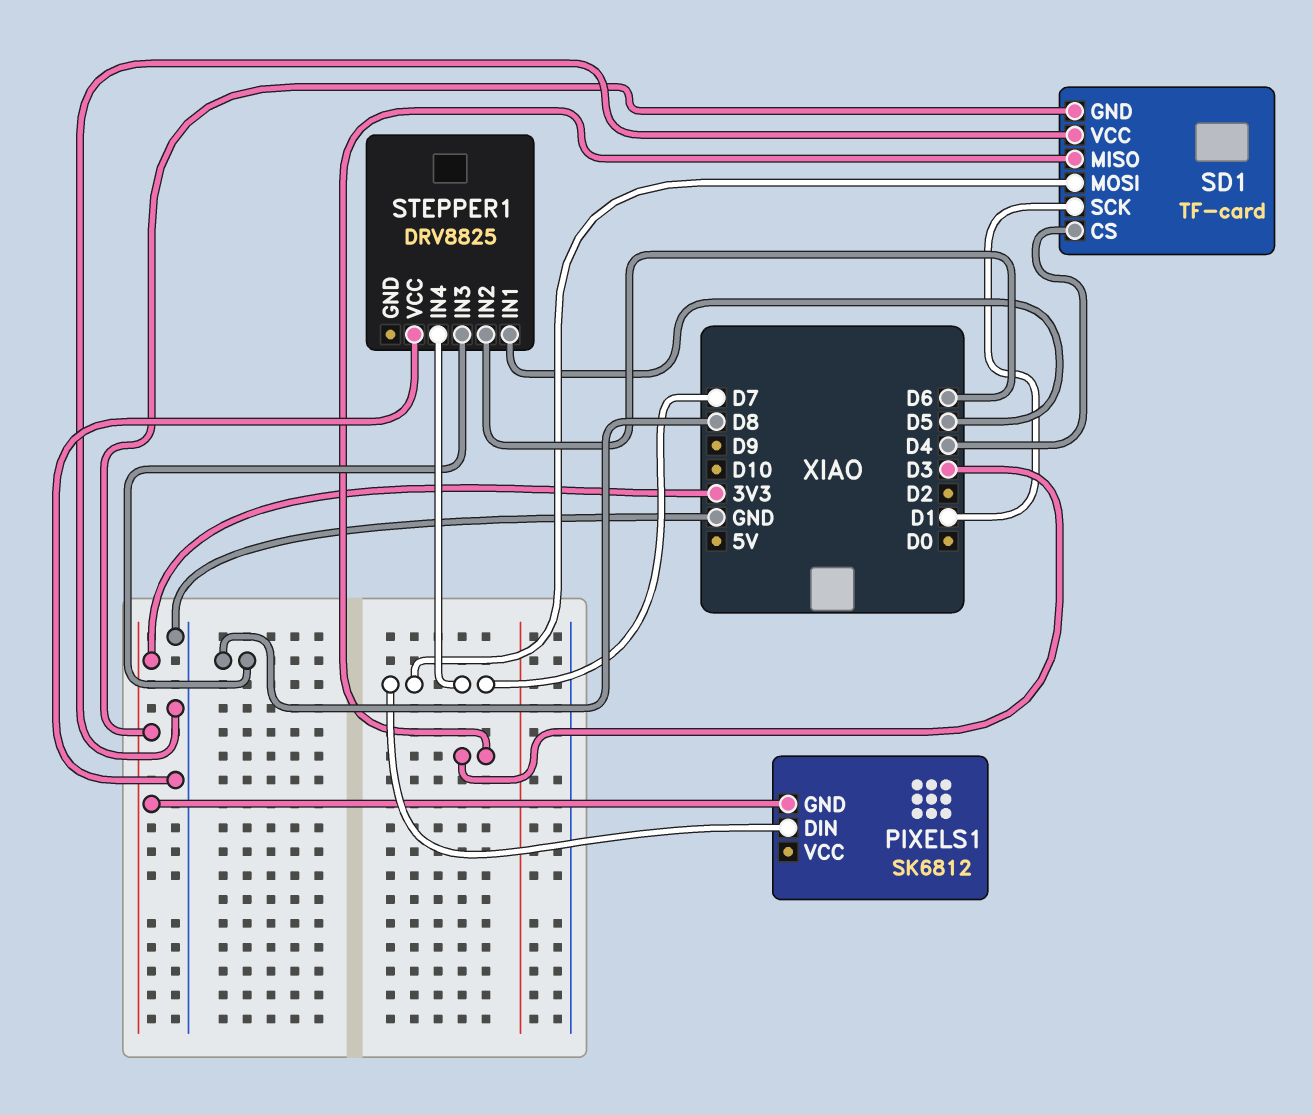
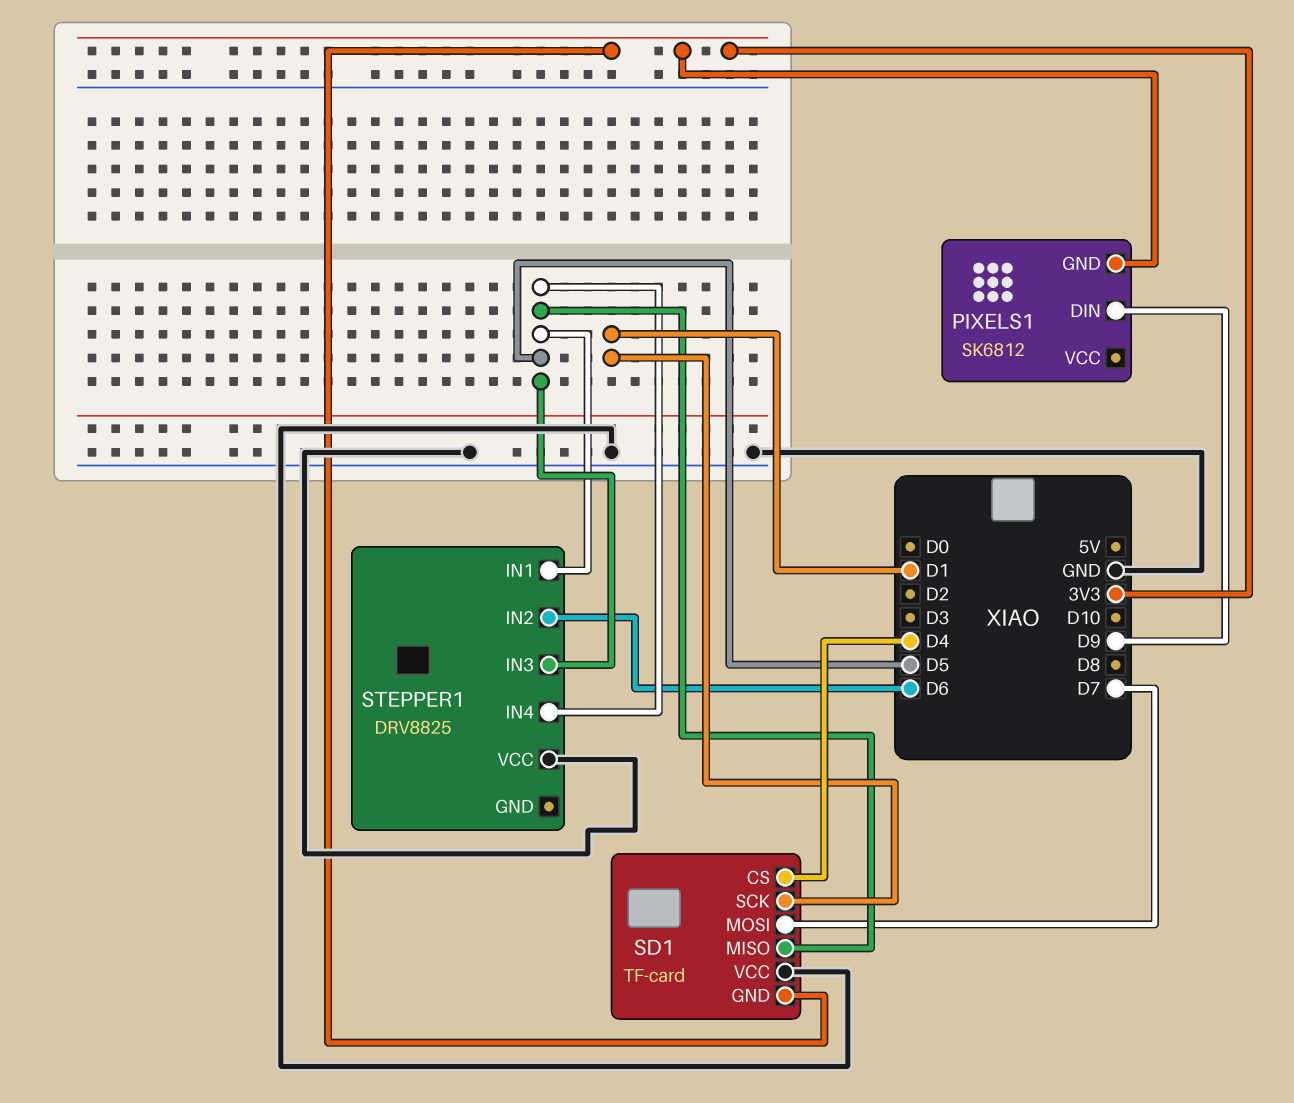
PIXELS1 pin DIN: D7 -> D9
SD1 pin MISO: D3 -> D5
STEPPER1 pin IN3: D8 -> D5
STEPPER1 pin IN4: D7 -> D5

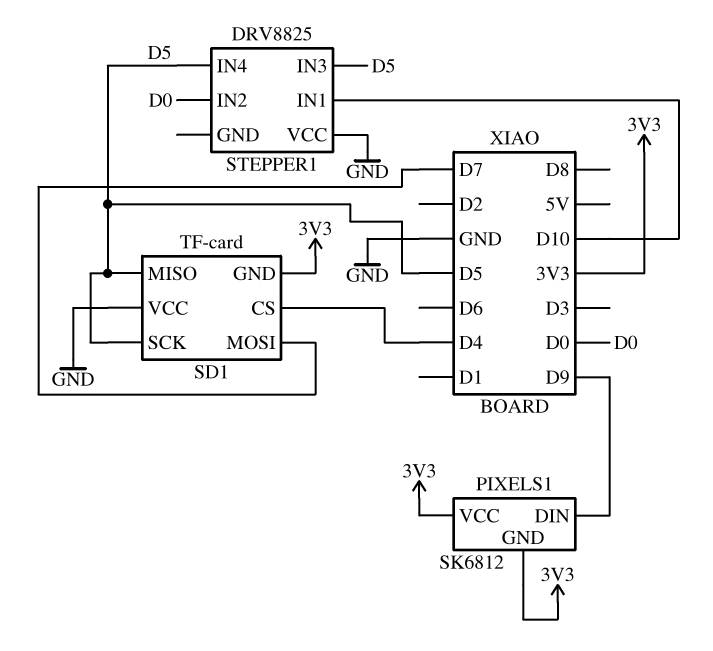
PIXELS1 pin VCC: none -> 3V3
SD1 pin SCK: D1 -> D5
STEPPER1 pin IN1: D5 -> D10
STEPPER1 pin IN2: D6 -> D0

